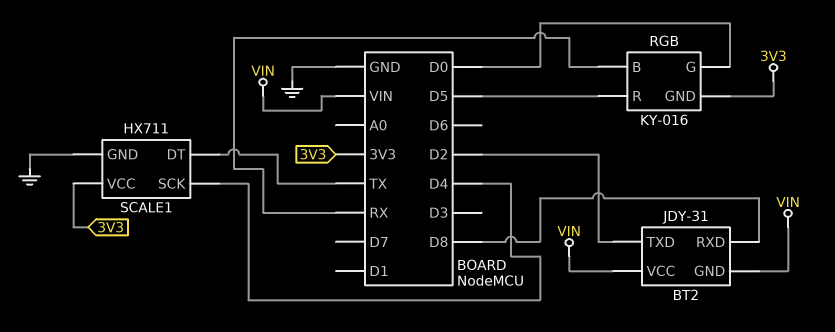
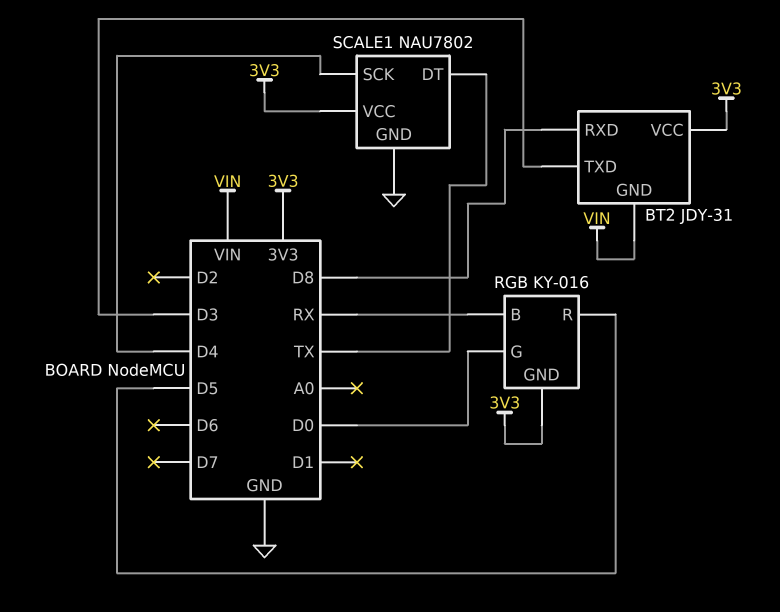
BT2 pin TXD: D2 -> D3
BT2 pin VCC: VIN -> 3V3
SCALE1: HX711 -> NAU7802

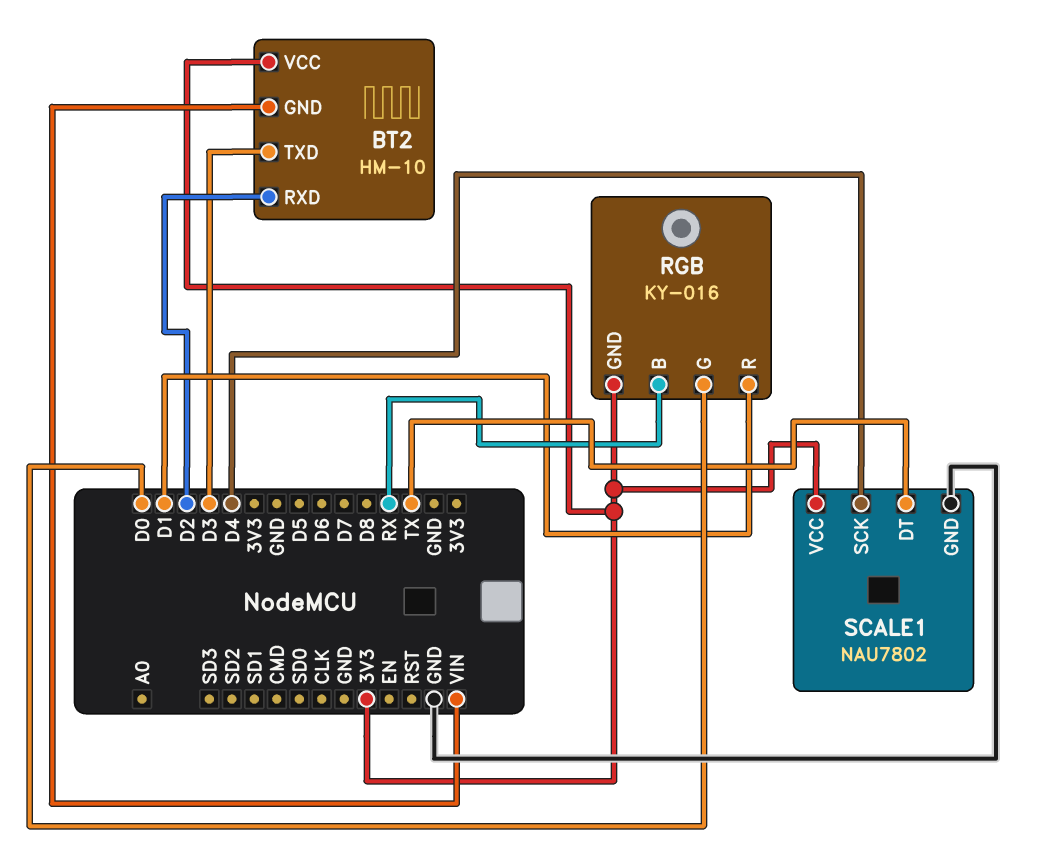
BT2: JDY-31 -> HM-10
BT2 pin RXD: D8 -> D2
RGB pin R: D5 -> D1

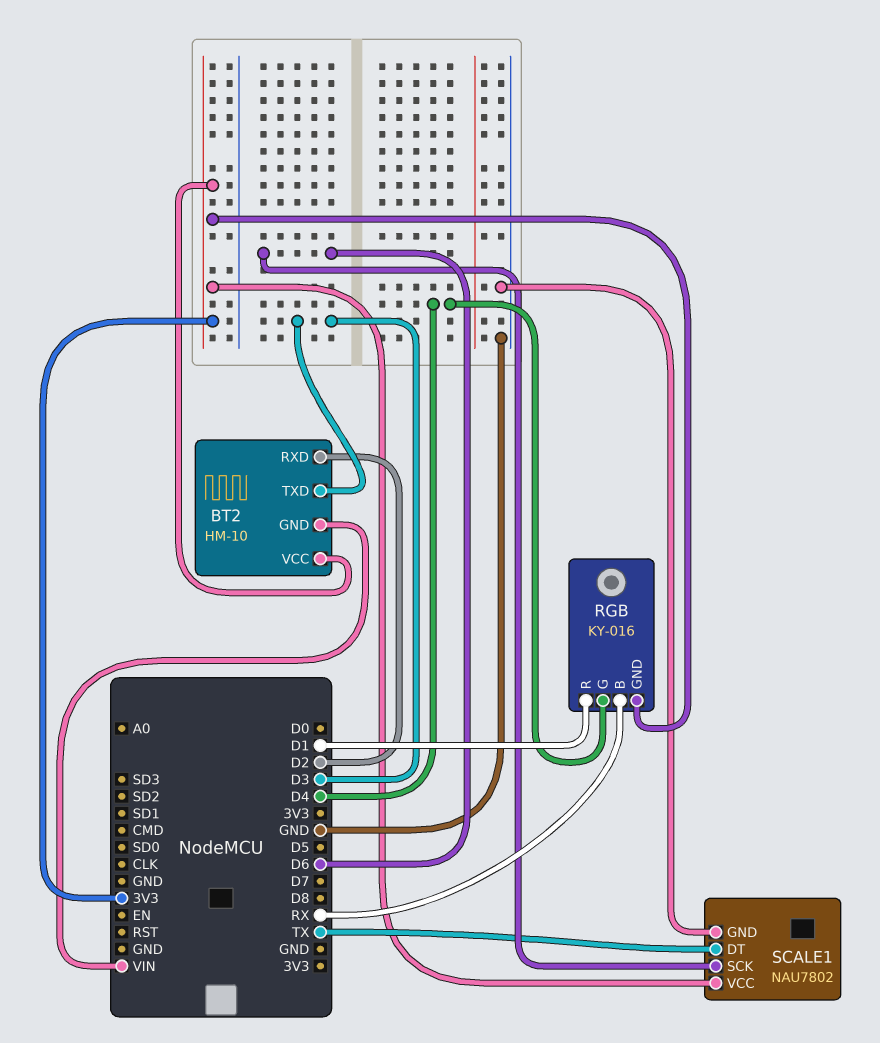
RGB pin G: D0 -> D4
SCALE1 pin SCK: D4 -> D6

